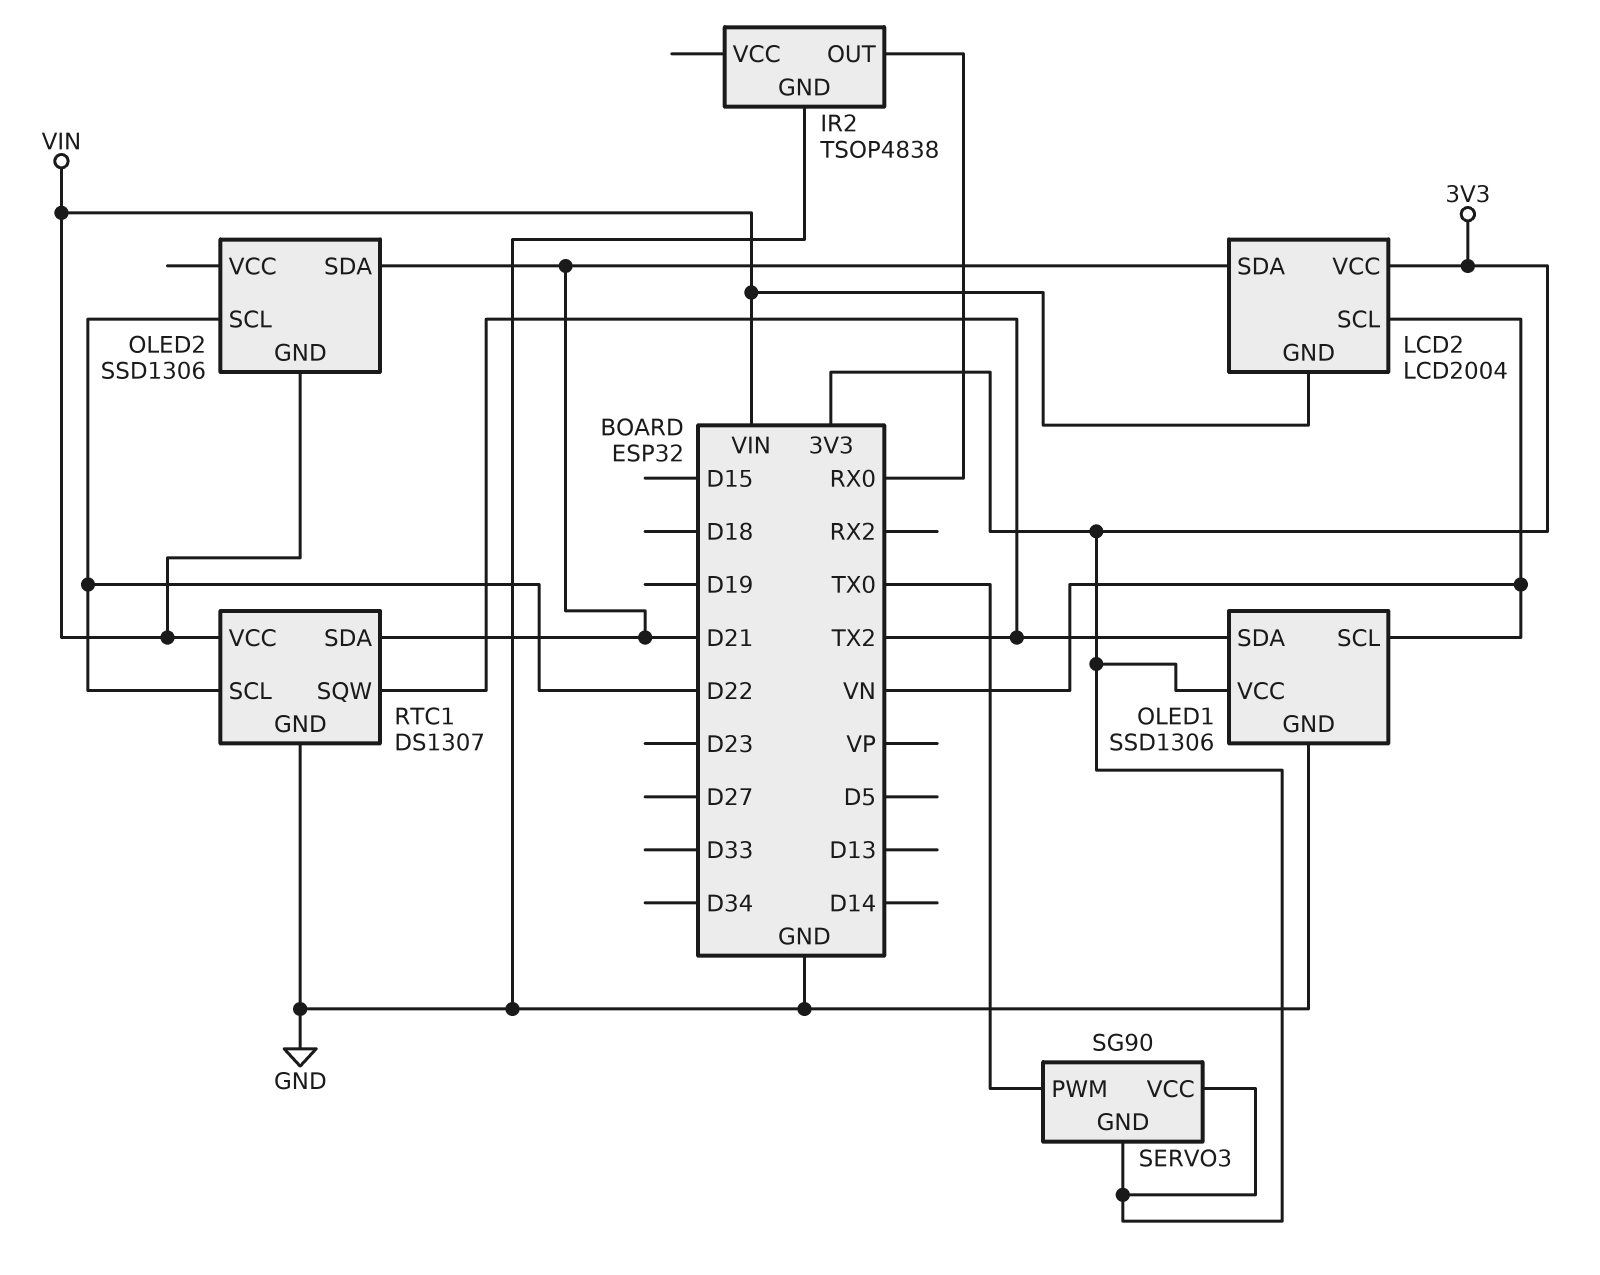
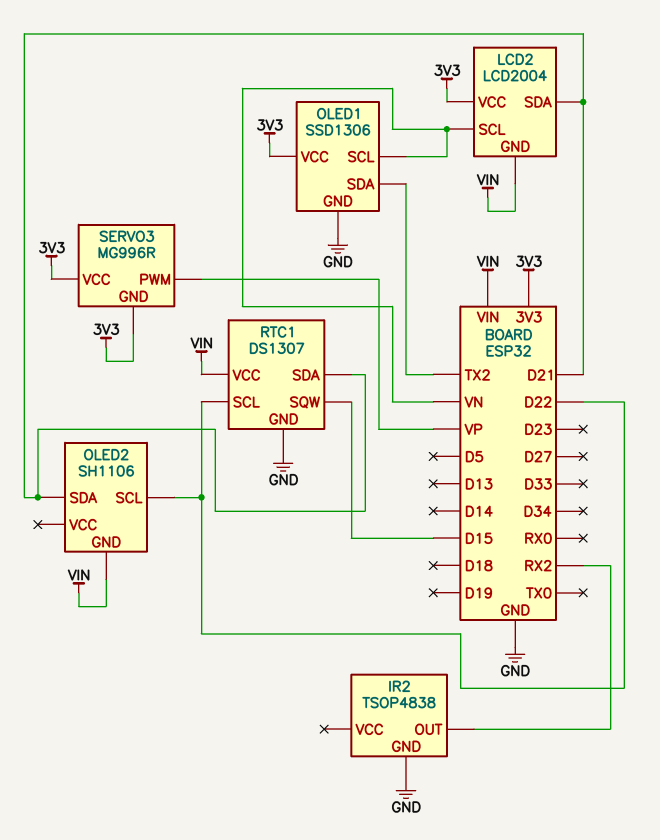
IR2 pin OUT: RX0 -> RX2
OLED2: SSD1306 -> SH1106
RTC1 pin SQW: TX2 -> D15
SERVO3: SG90 -> MG996R
SERVO3 pin PWM: TX0 -> VP

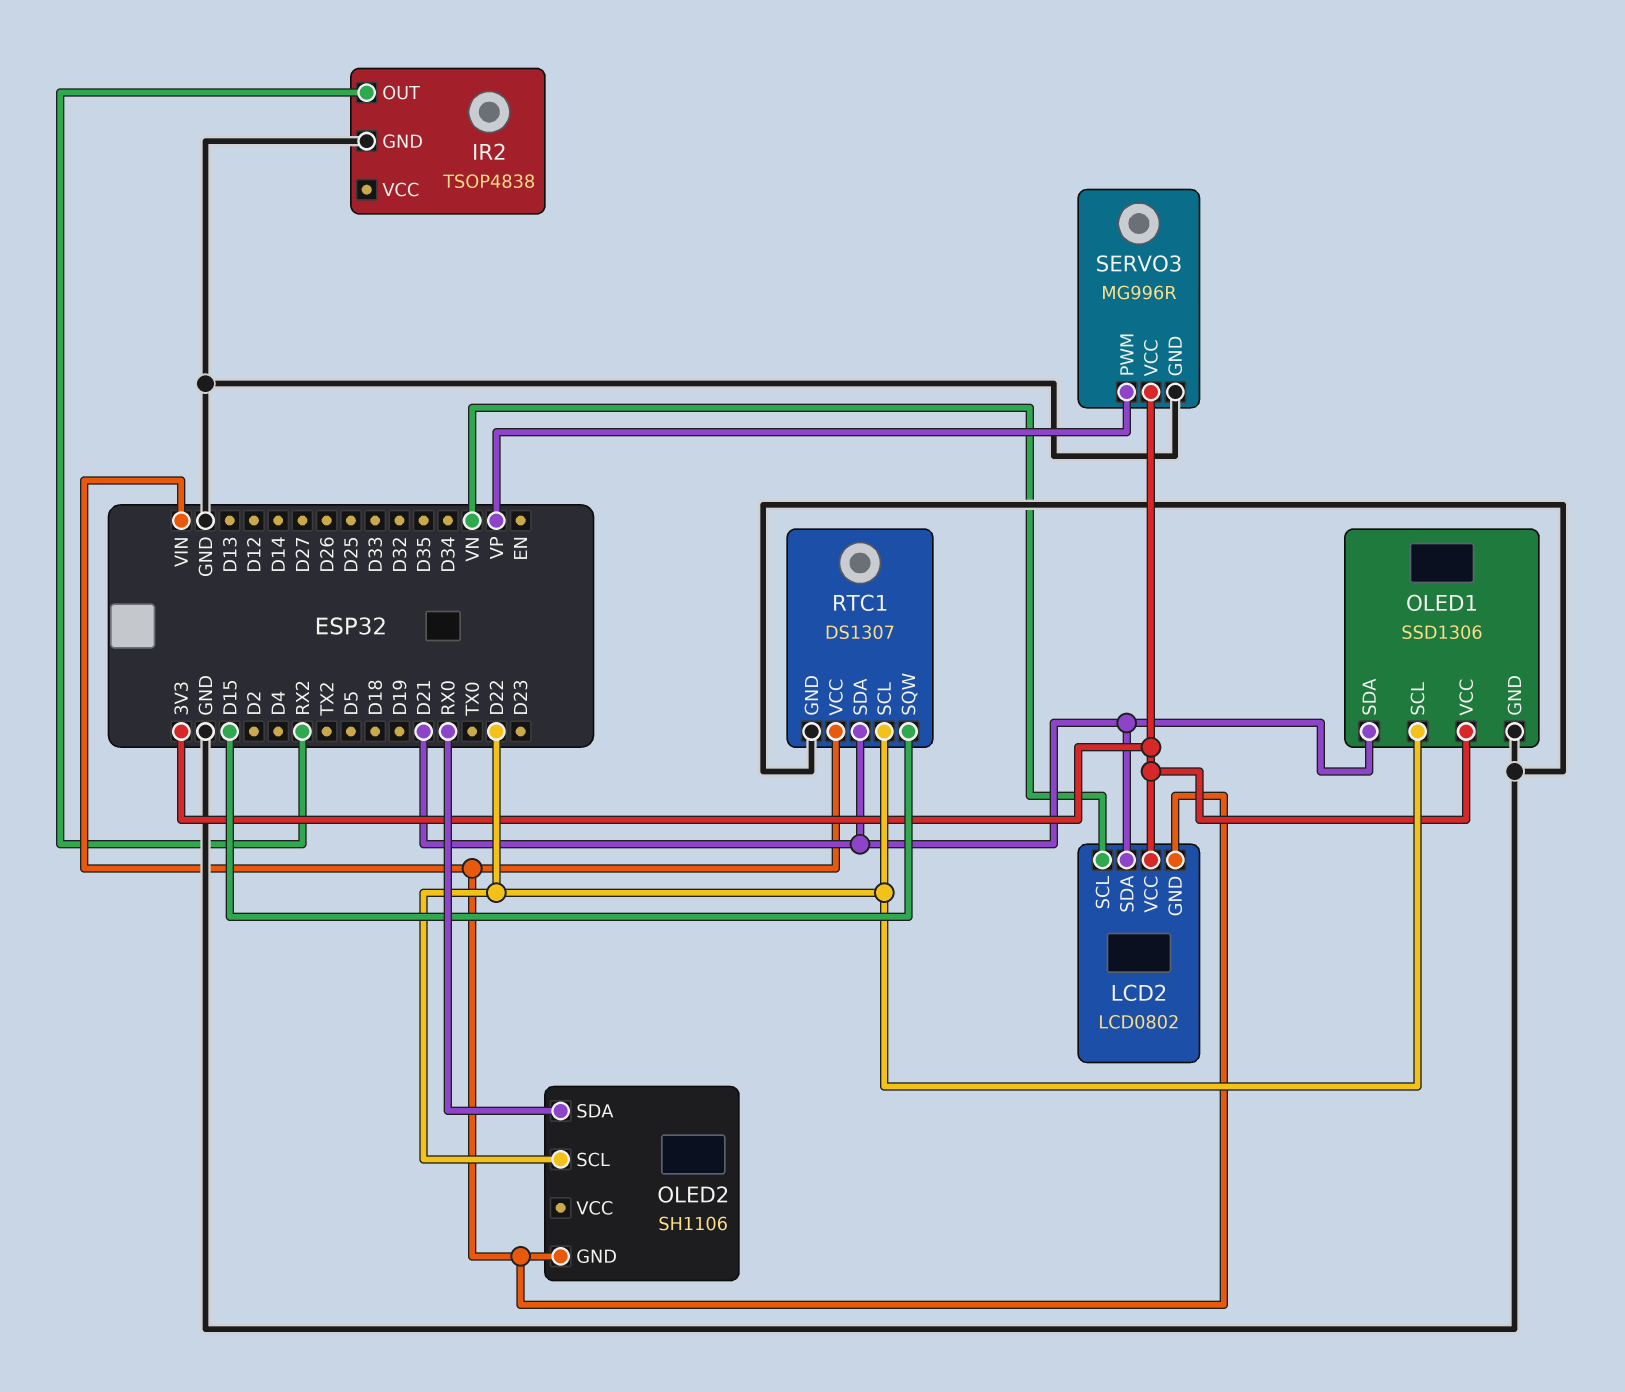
LCD2: LCD2004 -> LCD0802
OLED1 pin SCL: VN -> D22
OLED1 pin SDA: TX2 -> D21
OLED2 pin SDA: D21 -> RX0
SERVO3 pin GND: 3V3 -> GND

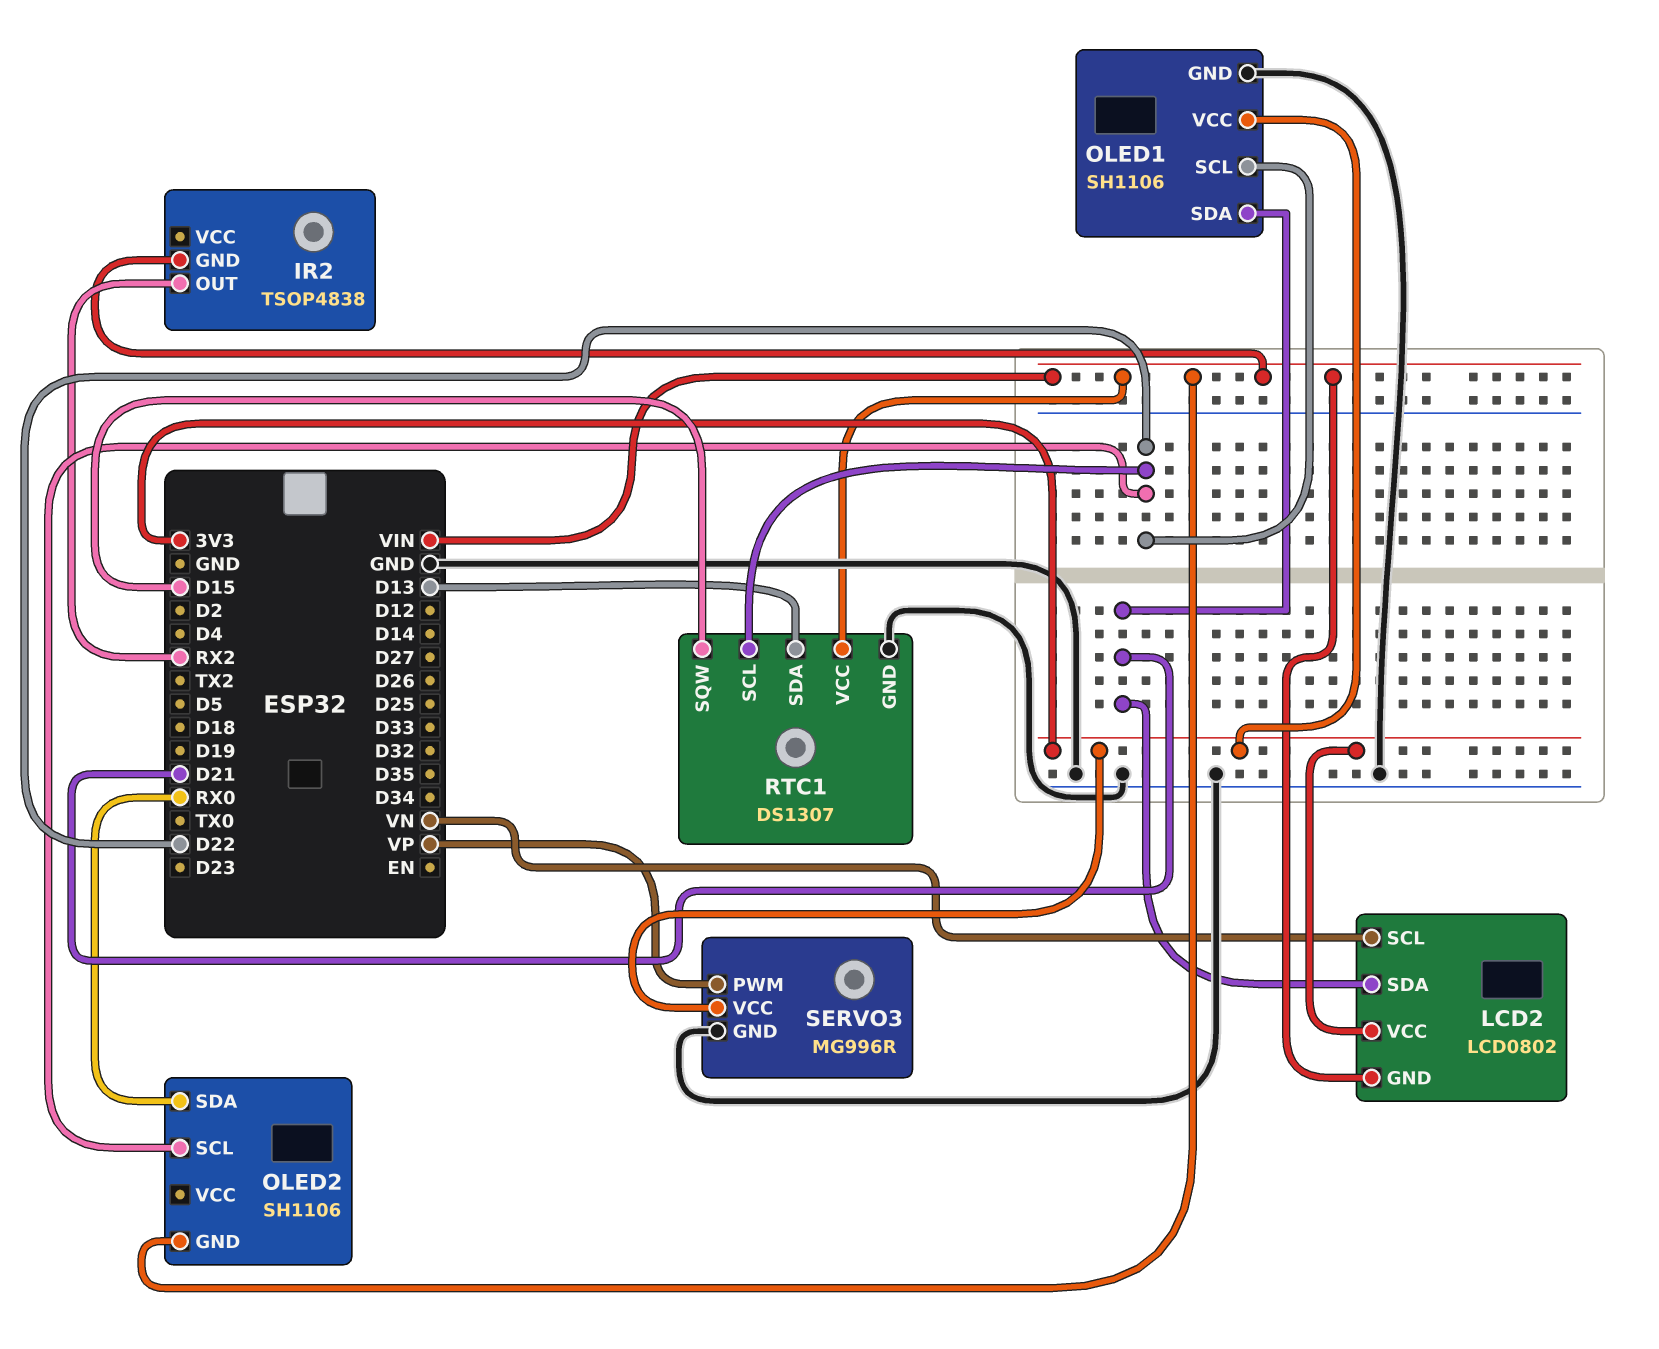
IR2 pin GND: GND -> VIN
OLED1: SSD1306 -> SH1106
RTC1 pin SDA: D21 -> D13

